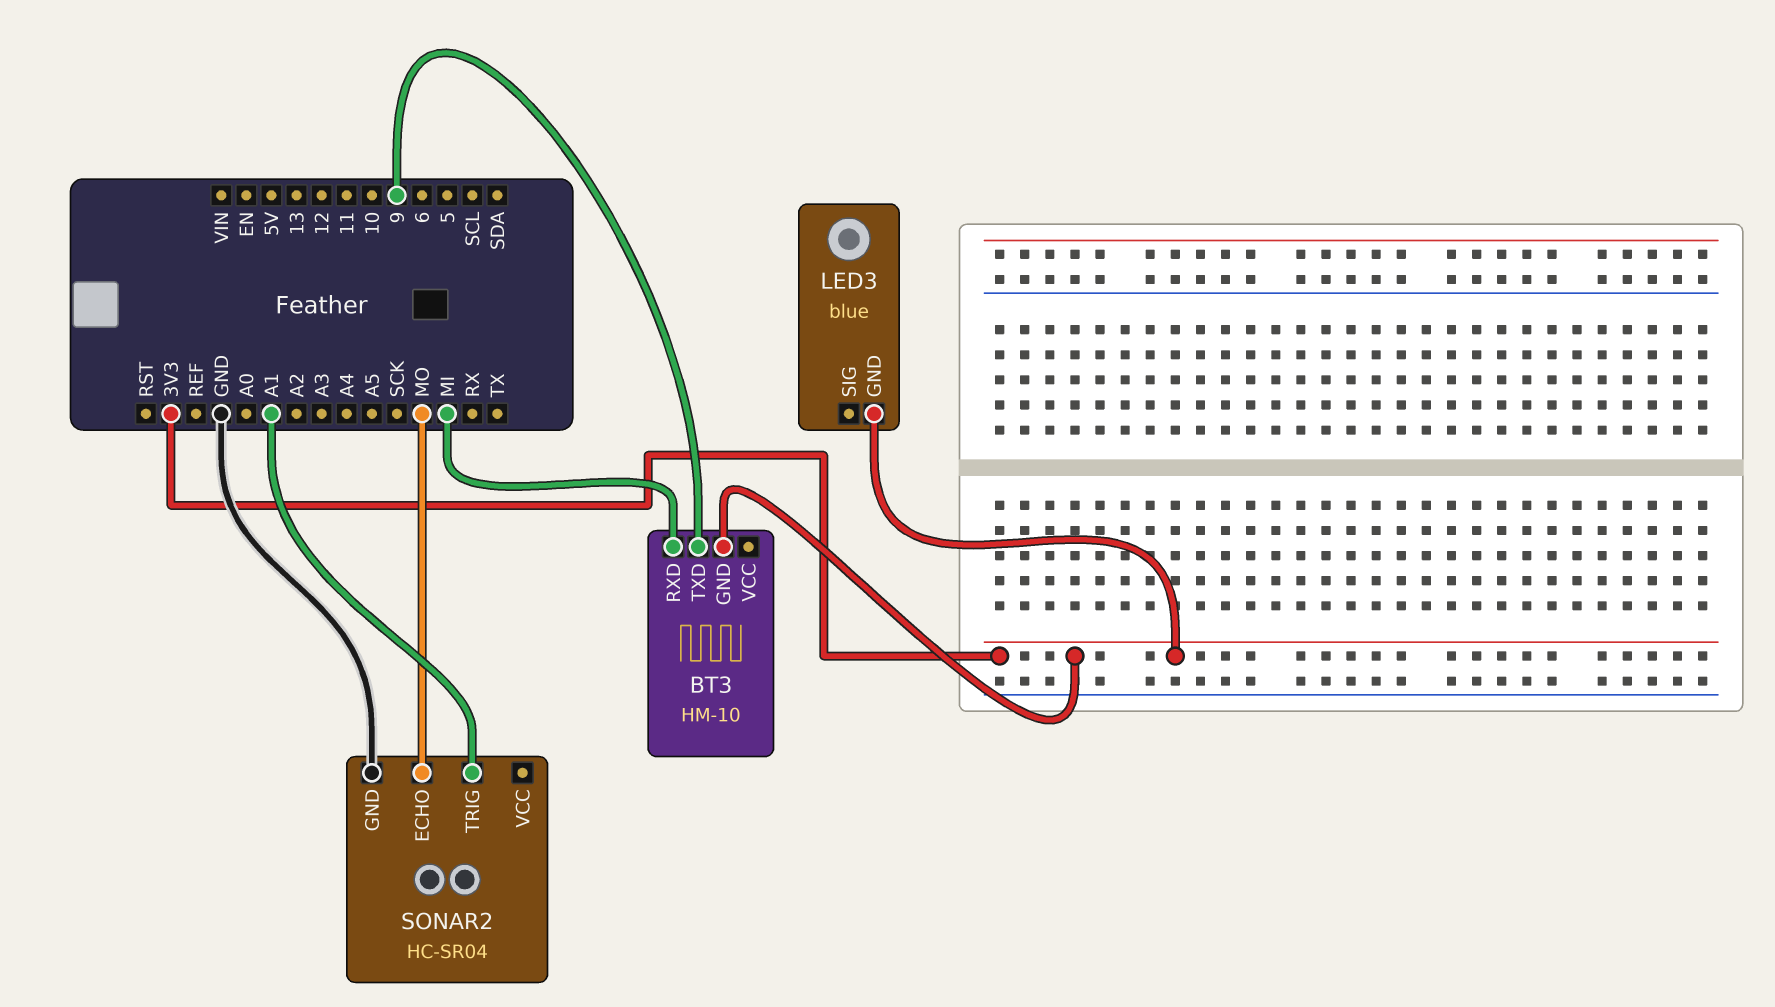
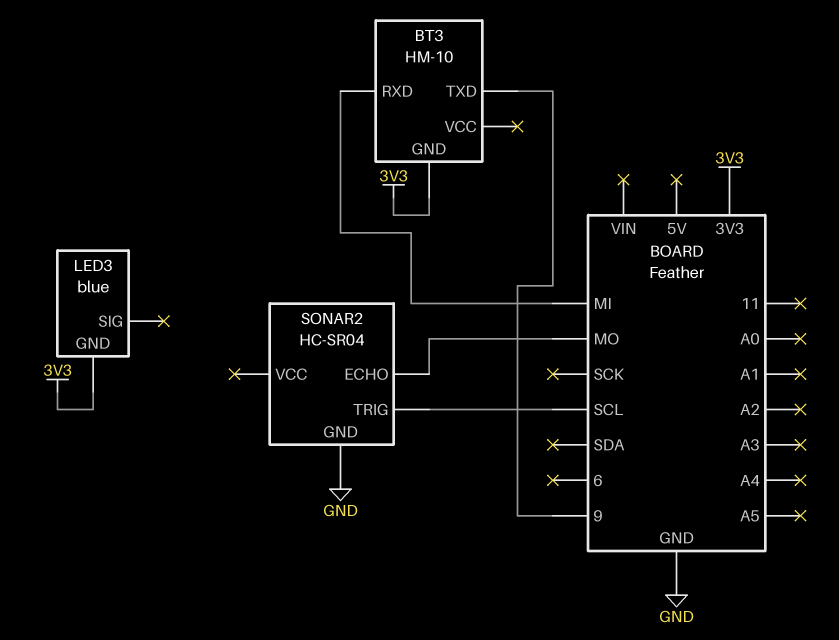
SONAR2 pin TRIG: A1 -> SCL

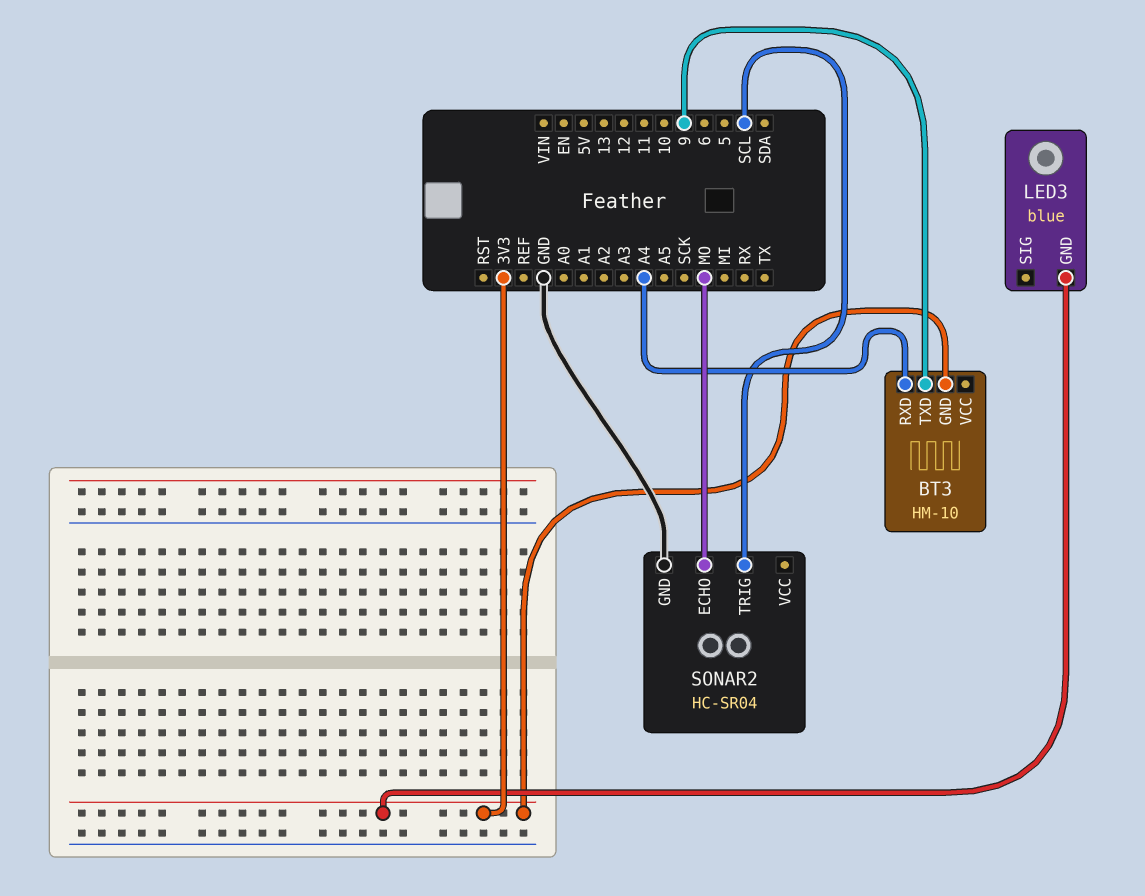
BT3 pin RXD: MI -> A4

